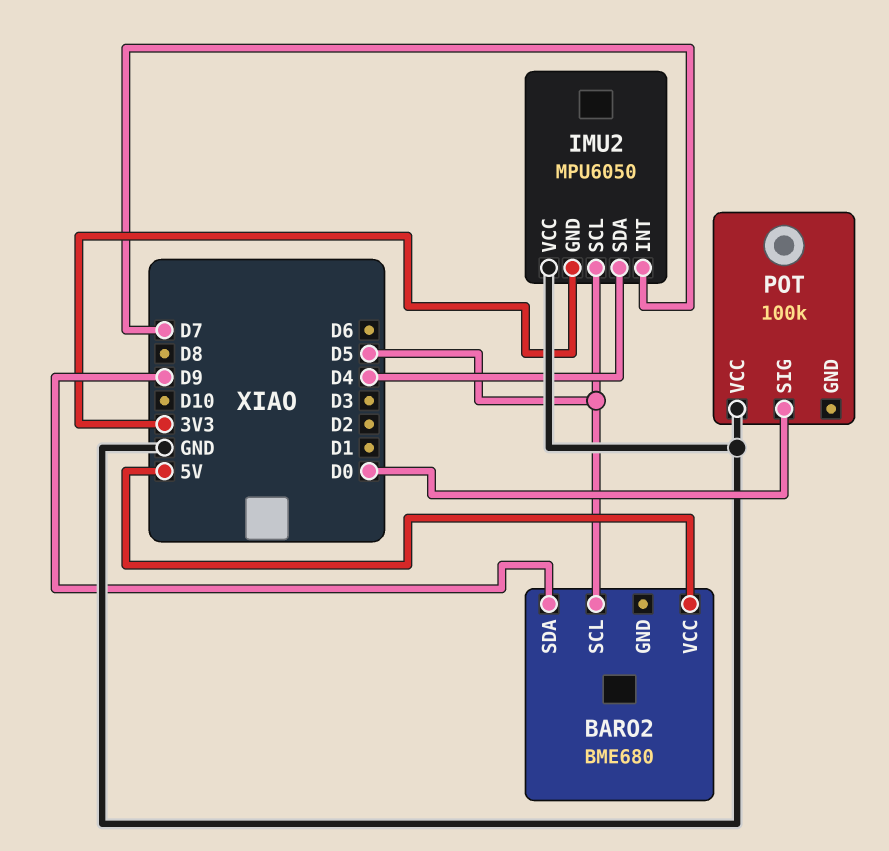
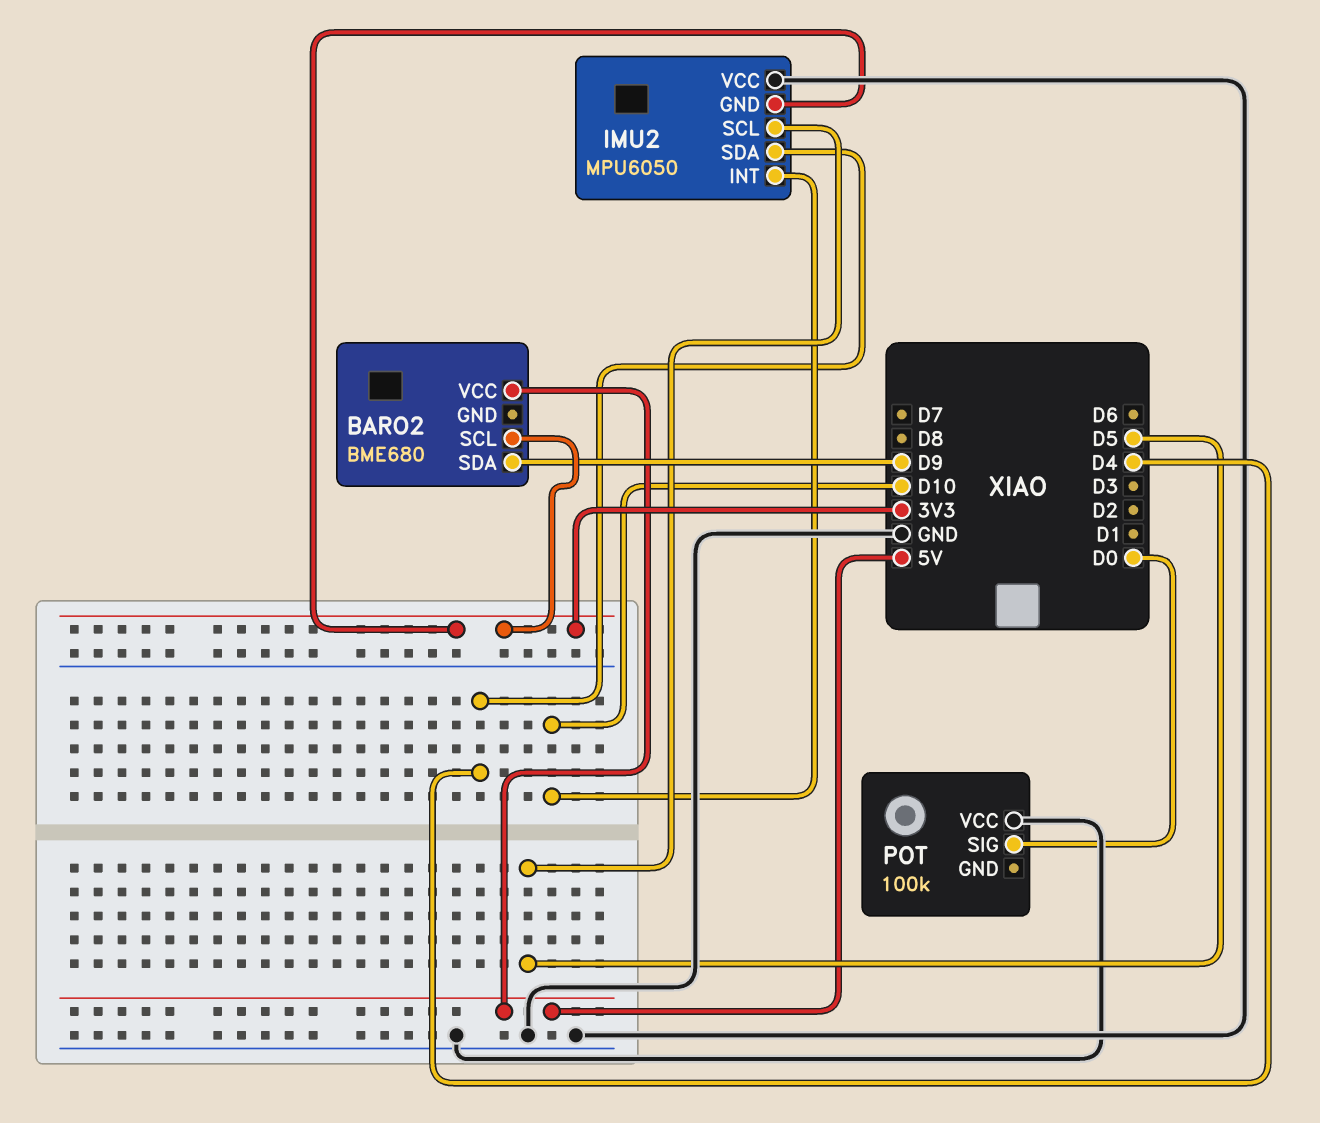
BARO2 pin SCL: D5 -> 3V3
IMU2 pin INT: D7 -> D10

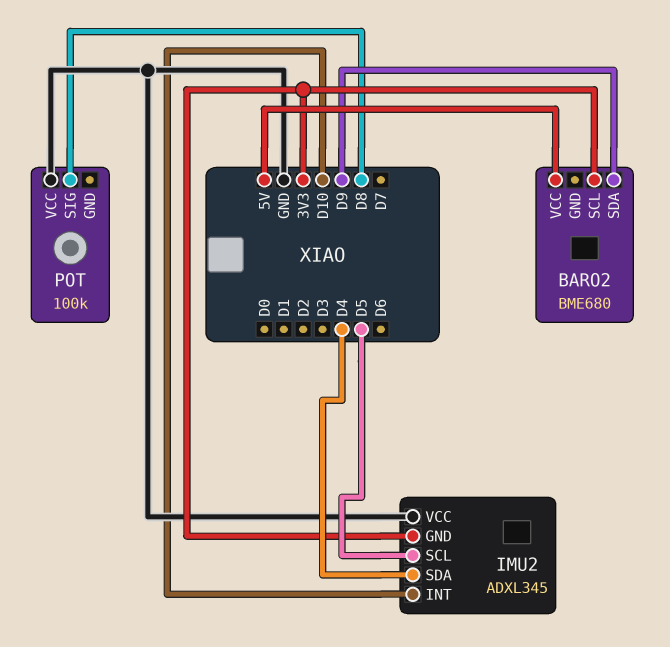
IMU2: MPU6050 -> ADXL345
POT pin SIG: D0 -> D8

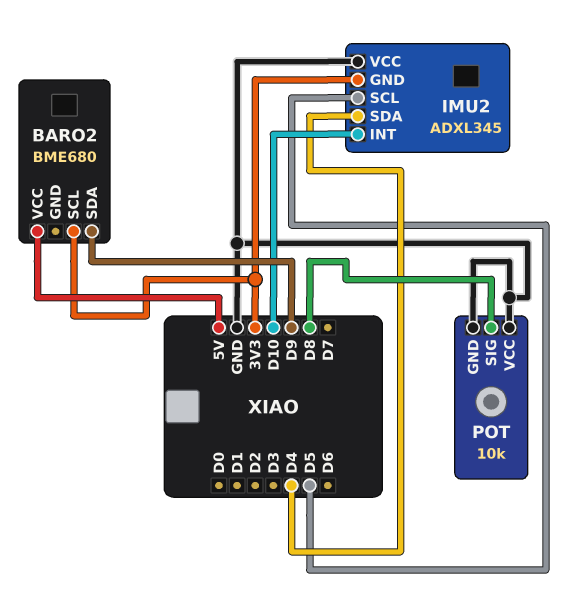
POT: 100k -> 10k
POT pin GND: none -> GND

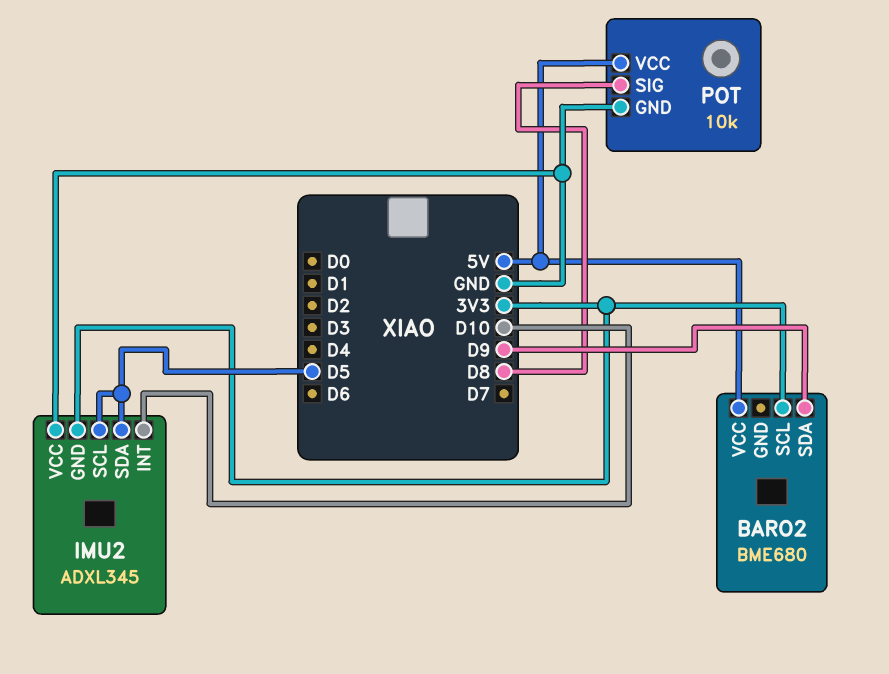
IMU2 pin SDA: D4 -> D5
POT pin VCC: GND -> 5V

